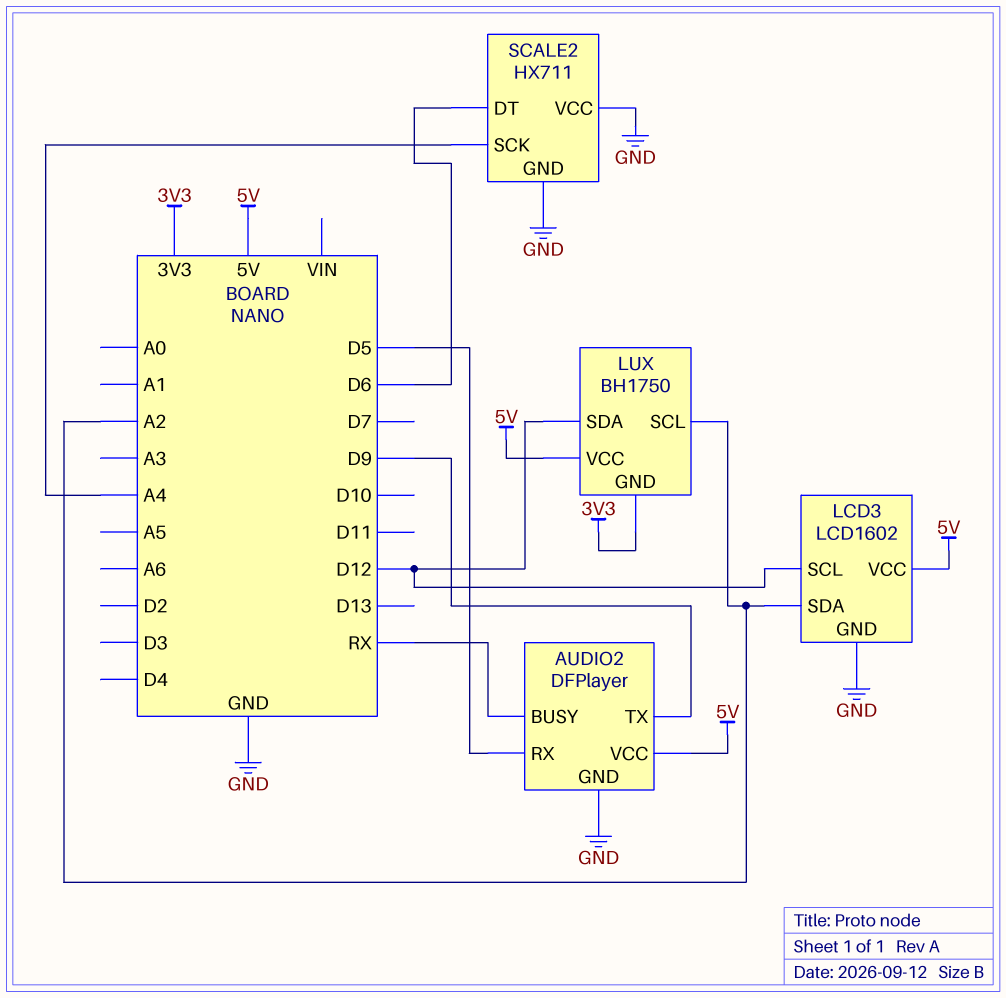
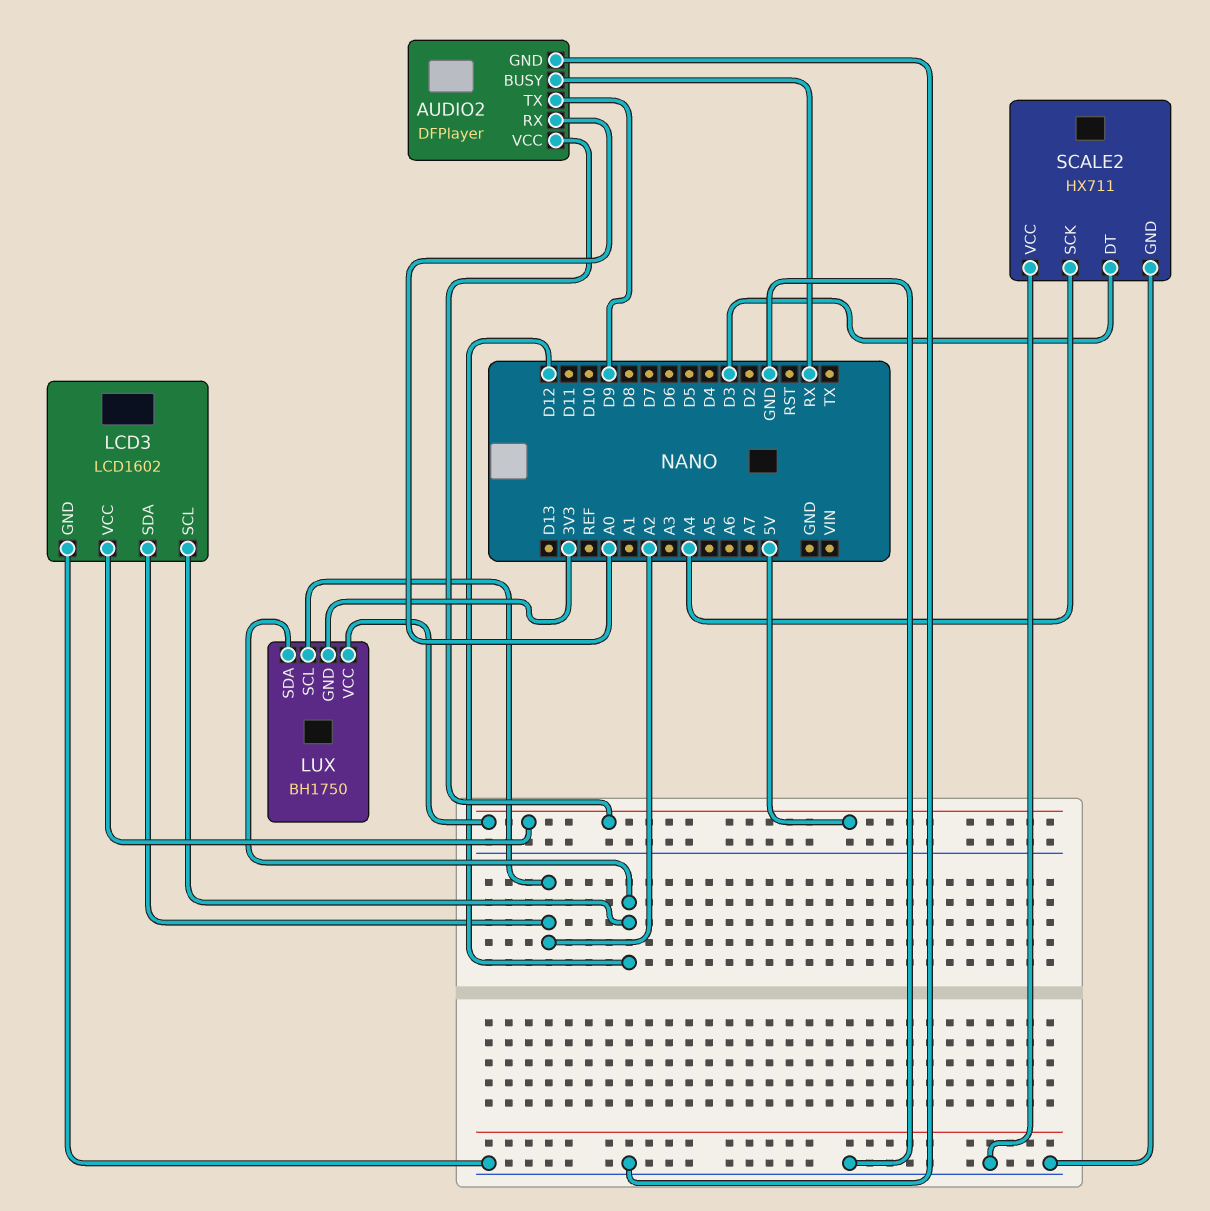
AUDIO2 pin RX: D5 -> A0
SCALE2 pin DT: D6 -> D3

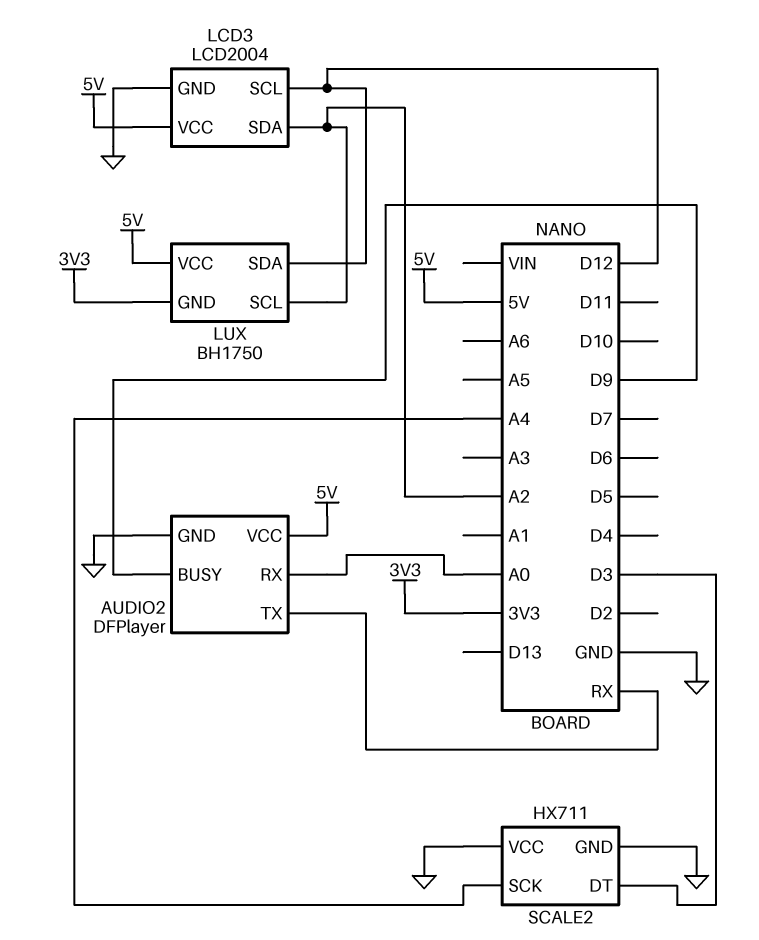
AUDIO2 pin BUSY: RX -> D9
AUDIO2 pin TX: D9 -> RX
LCD3: LCD1602 -> LCD2004

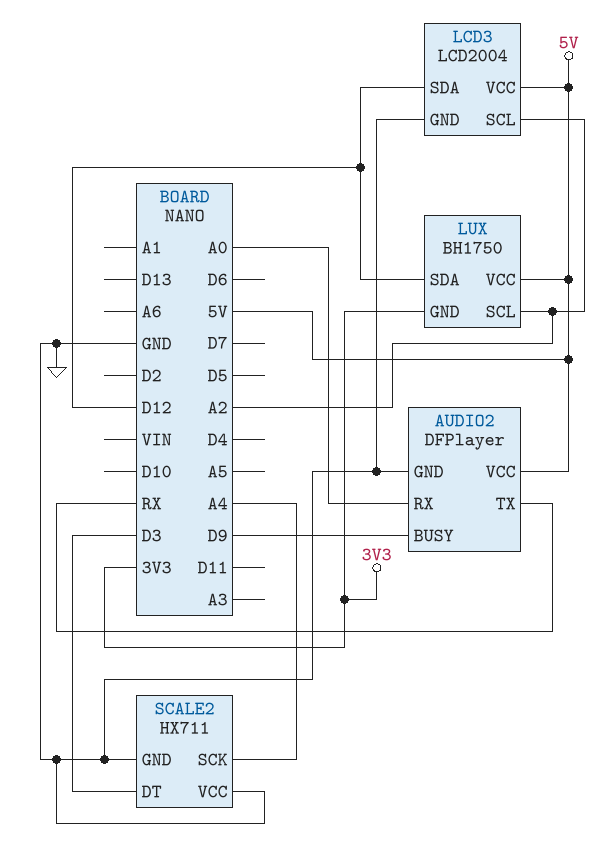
LCD3 pin SCL: D12 -> A2
LCD3 pin SDA: A2 -> D12

